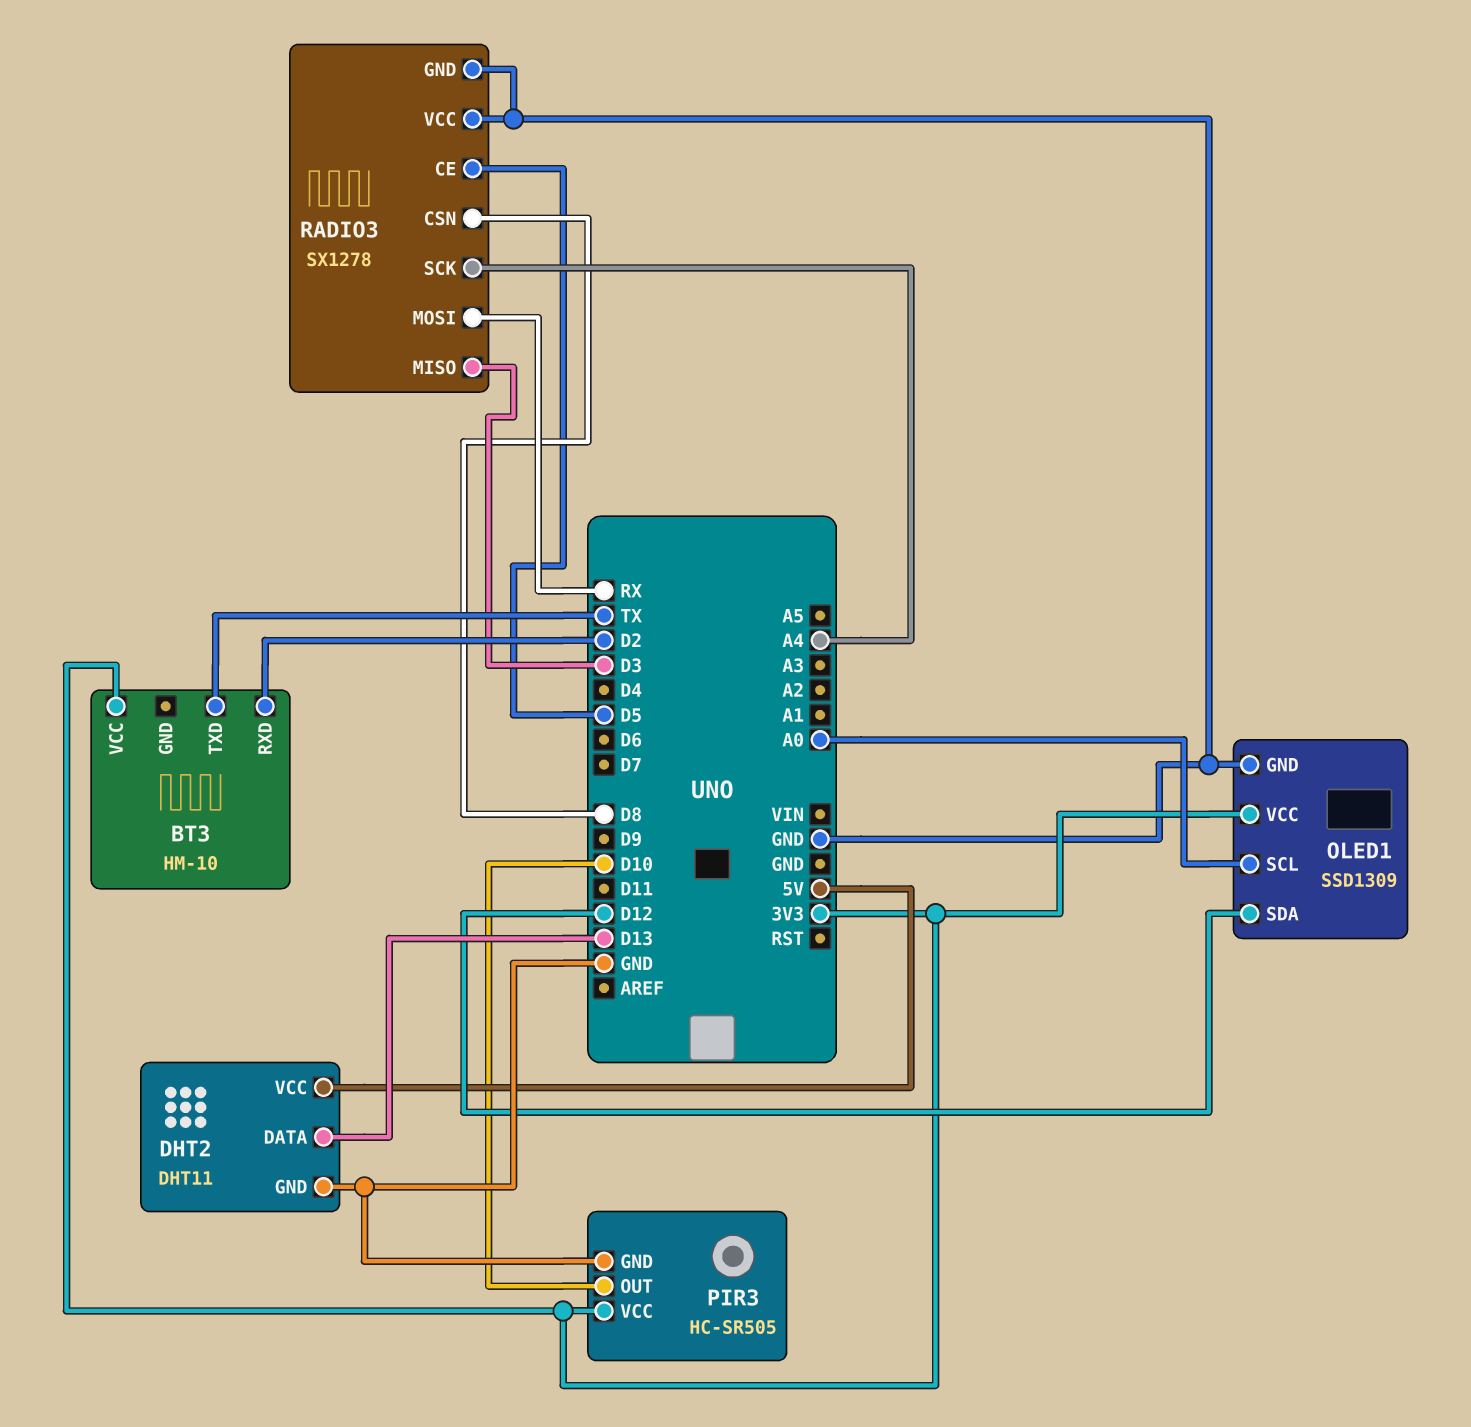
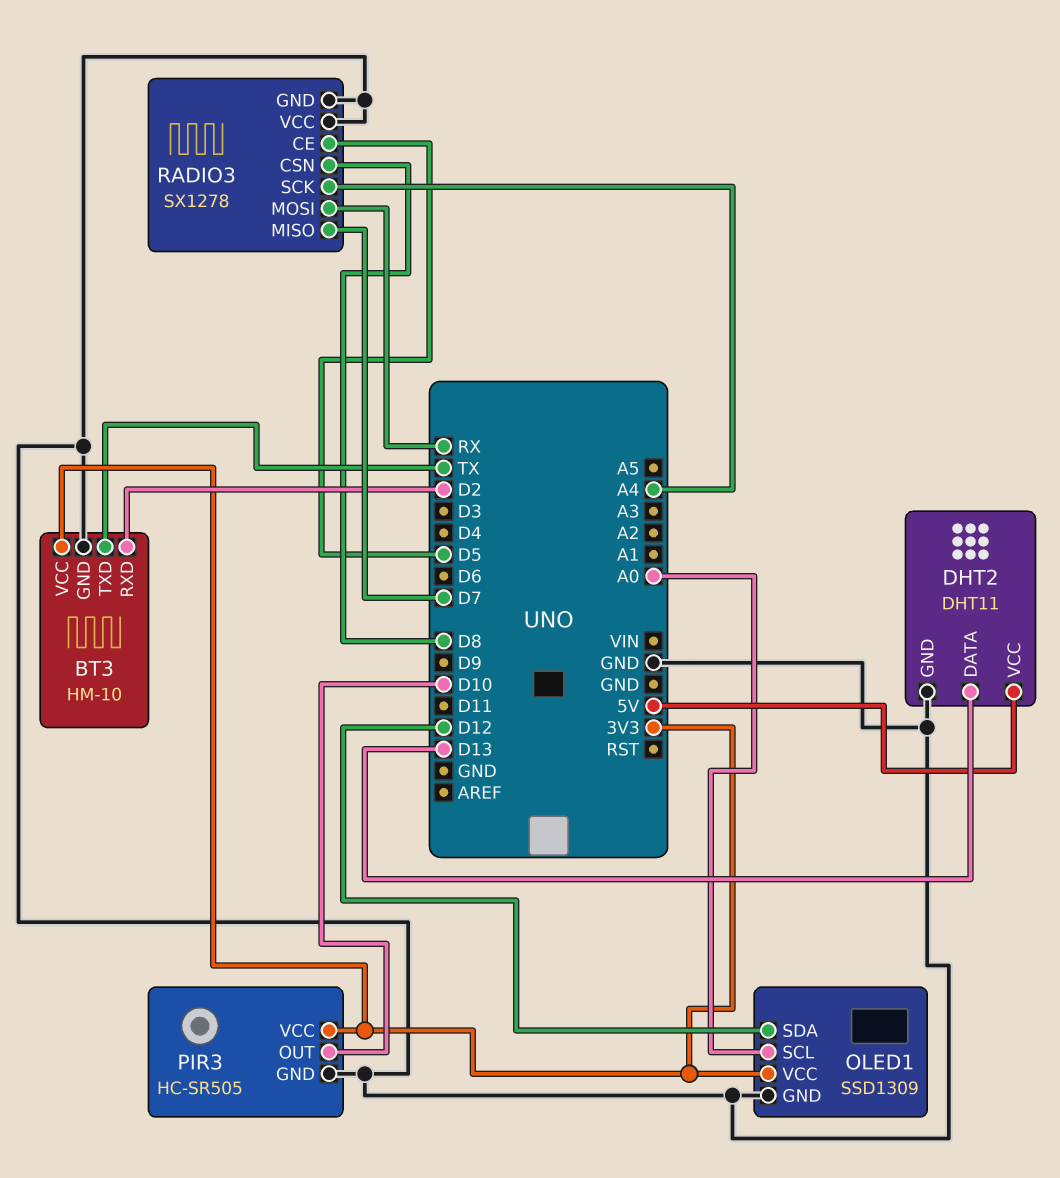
BT3 pin GND: none -> GND
RADIO3 pin MISO: D3 -> D7

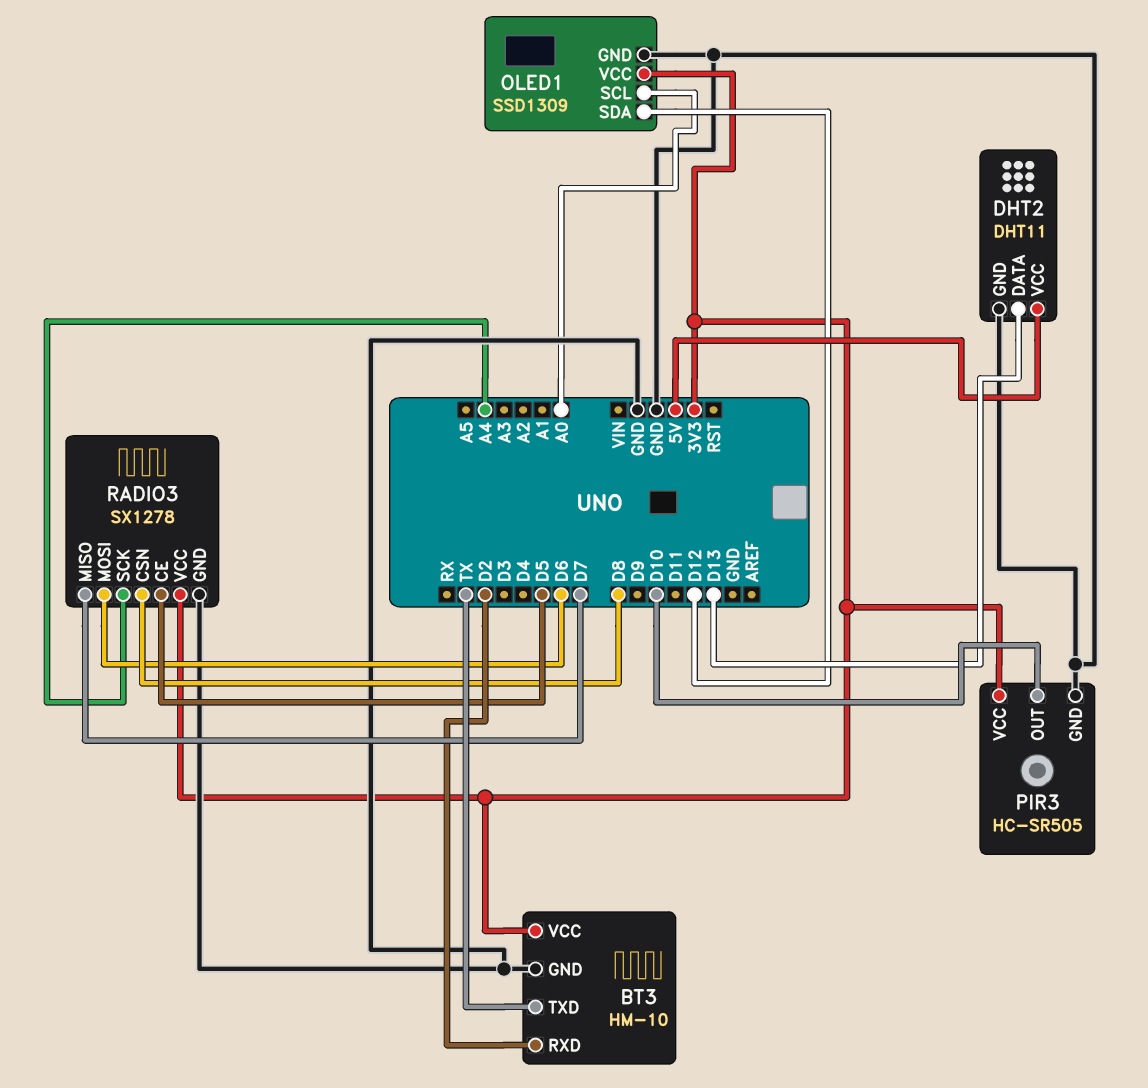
RADIO3 pin MOSI: RX -> D6
RADIO3 pin VCC: GND -> 3V3

